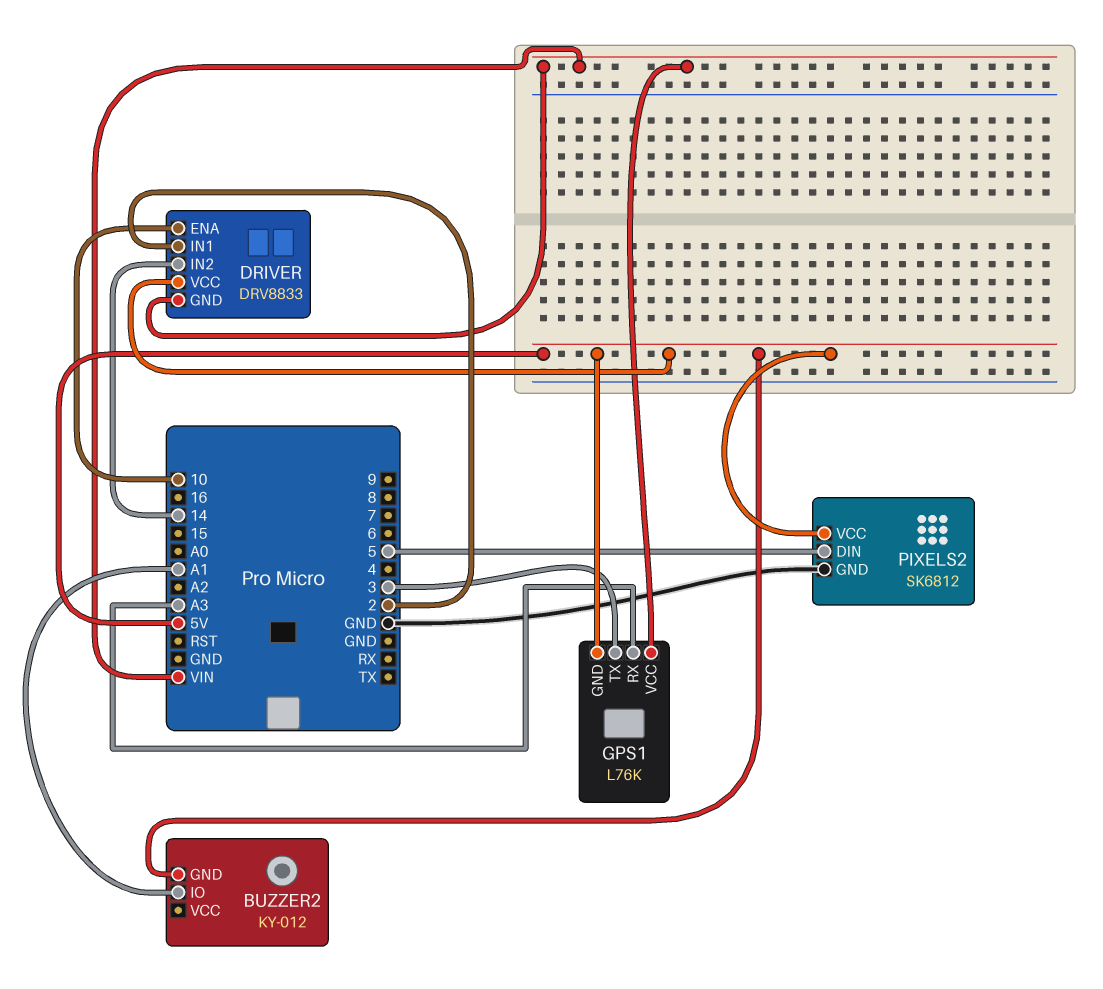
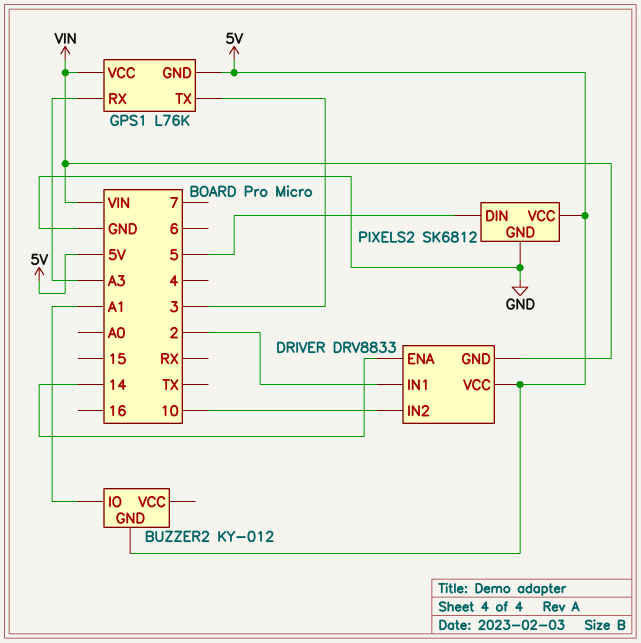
DRIVER pin ENA: 10 -> 14
DRIVER pin IN2: 14 -> 10

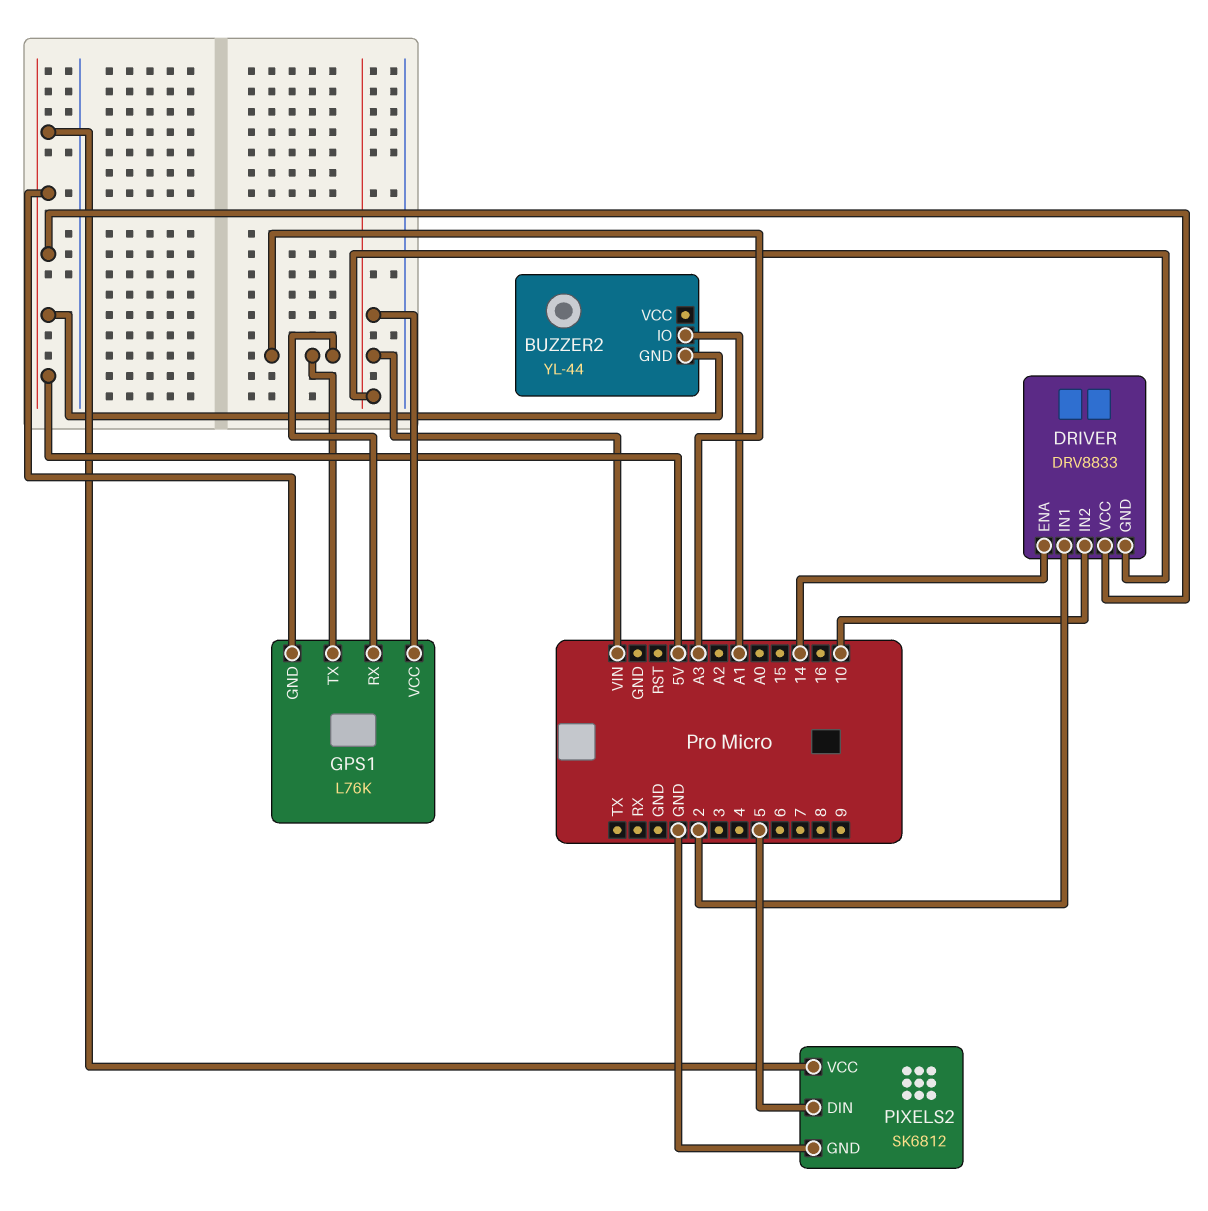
BUZZER2: KY-012 -> YL-44
GPS1 pin TX: 3 -> A3

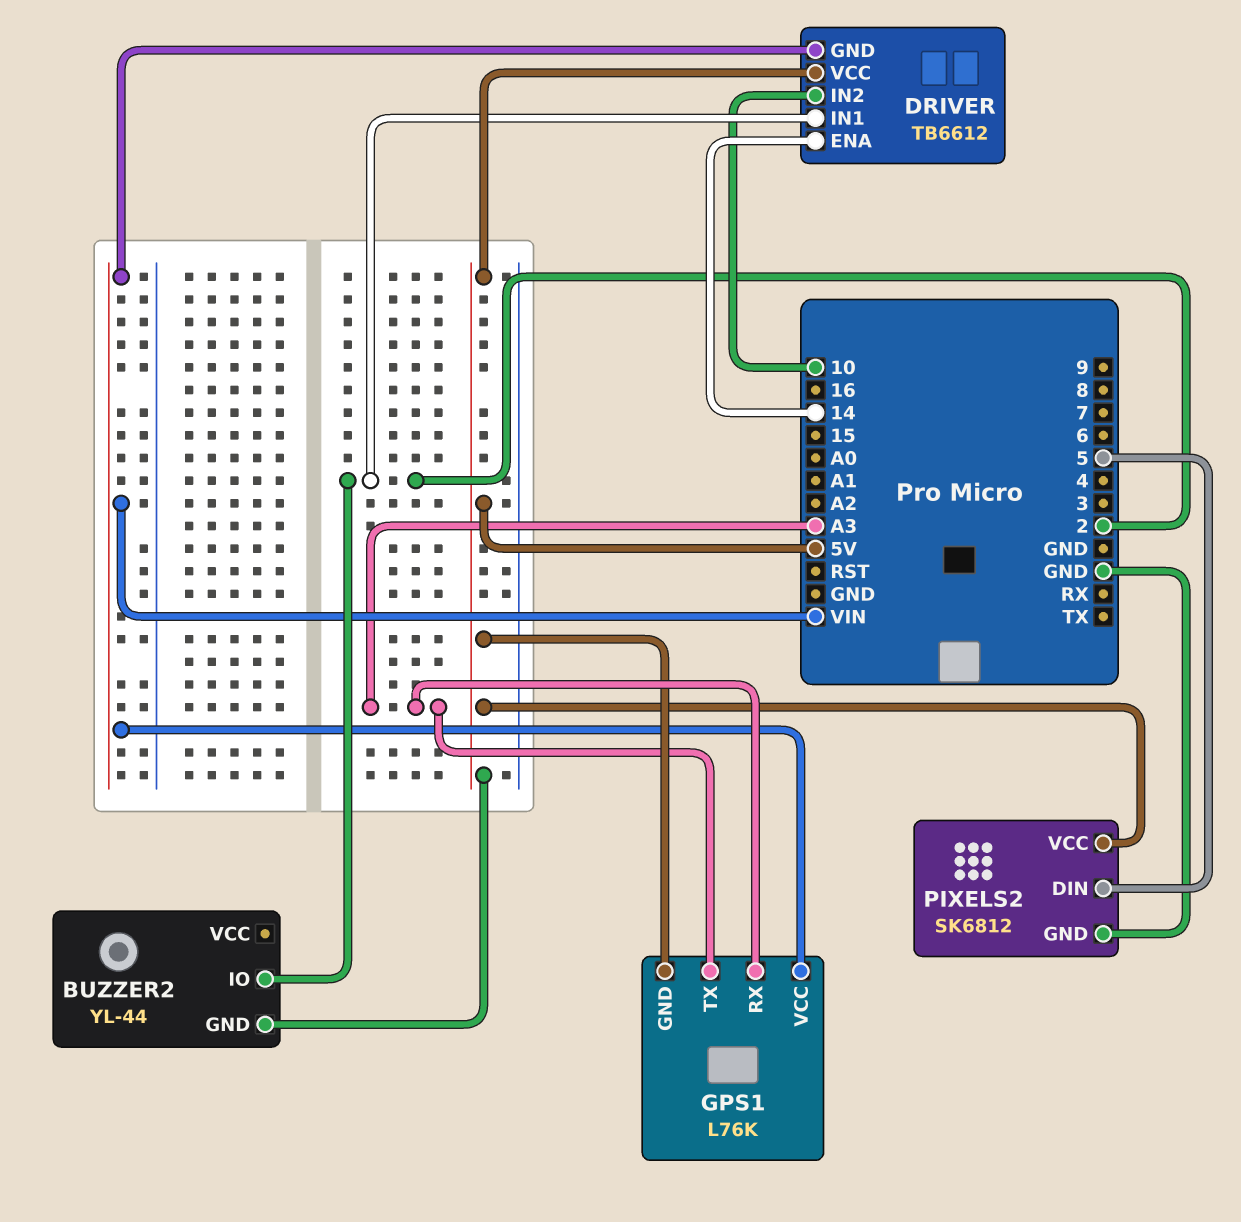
BUZZER2 pin IO: A1 -> 2
DRIVER: DRV8833 -> TB6612

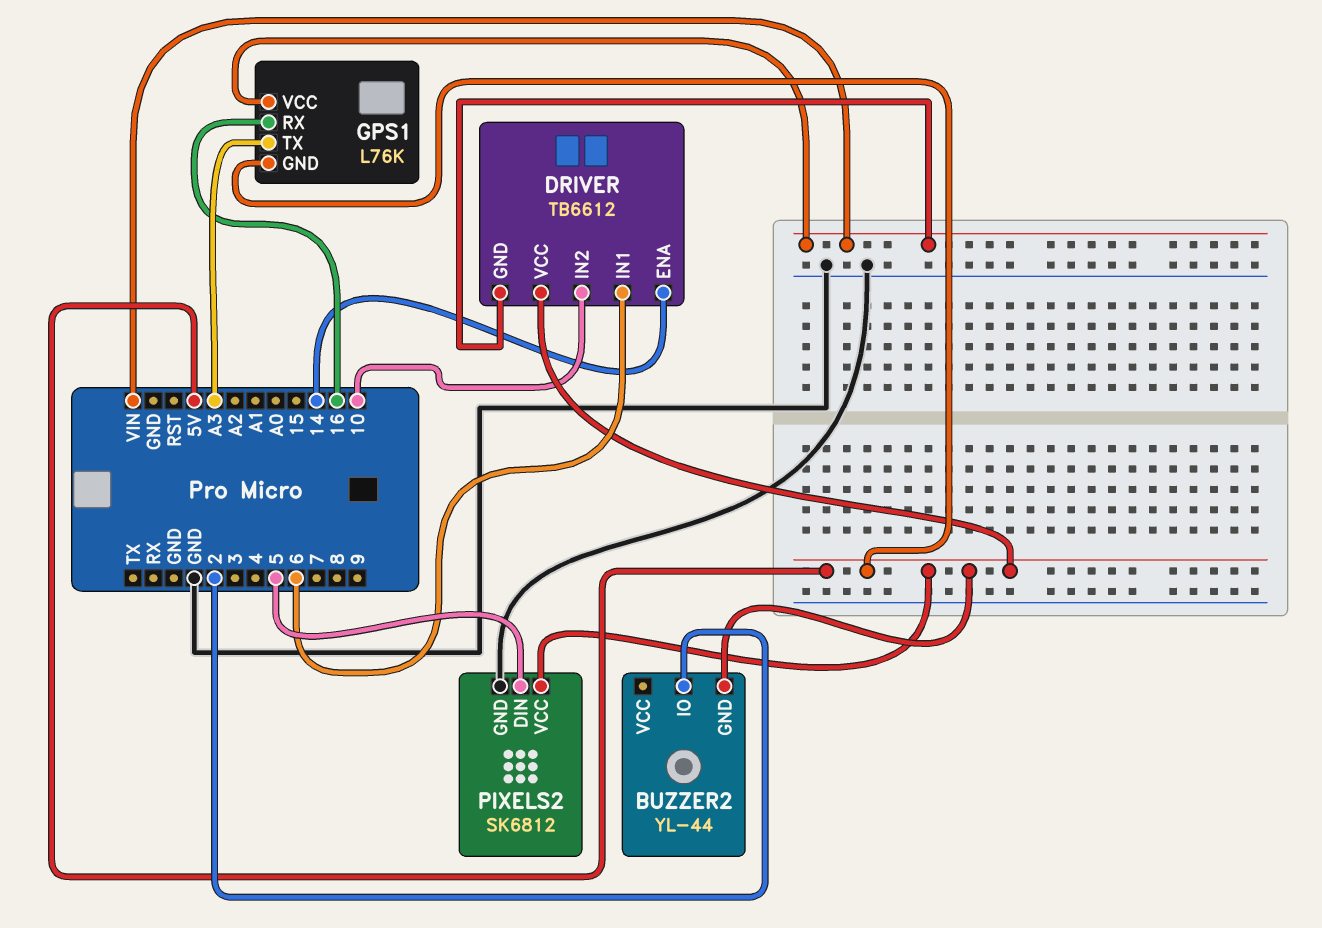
DRIVER pin IN1: 2 -> 6
GPS1 pin RX: A3 -> 16

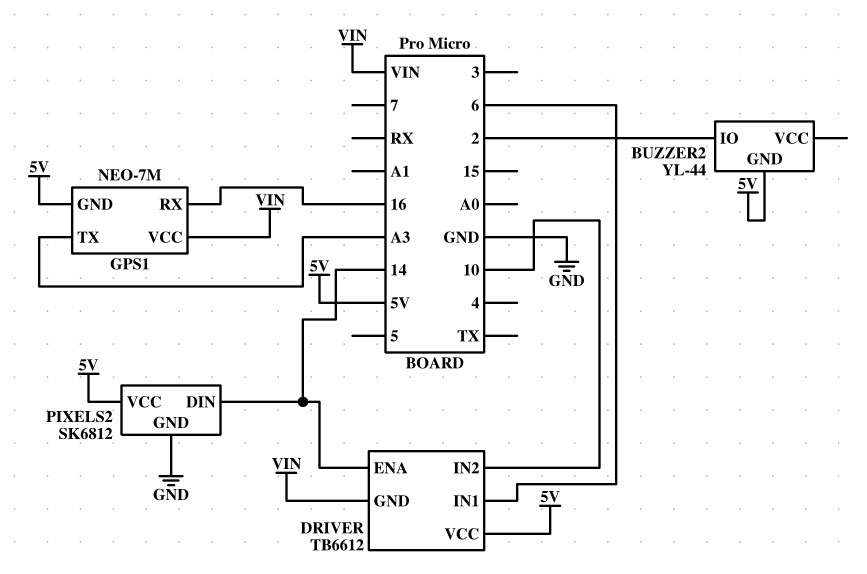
GPS1: L76K -> NEO-7M
PIXELS2 pin DIN: 5 -> 14

